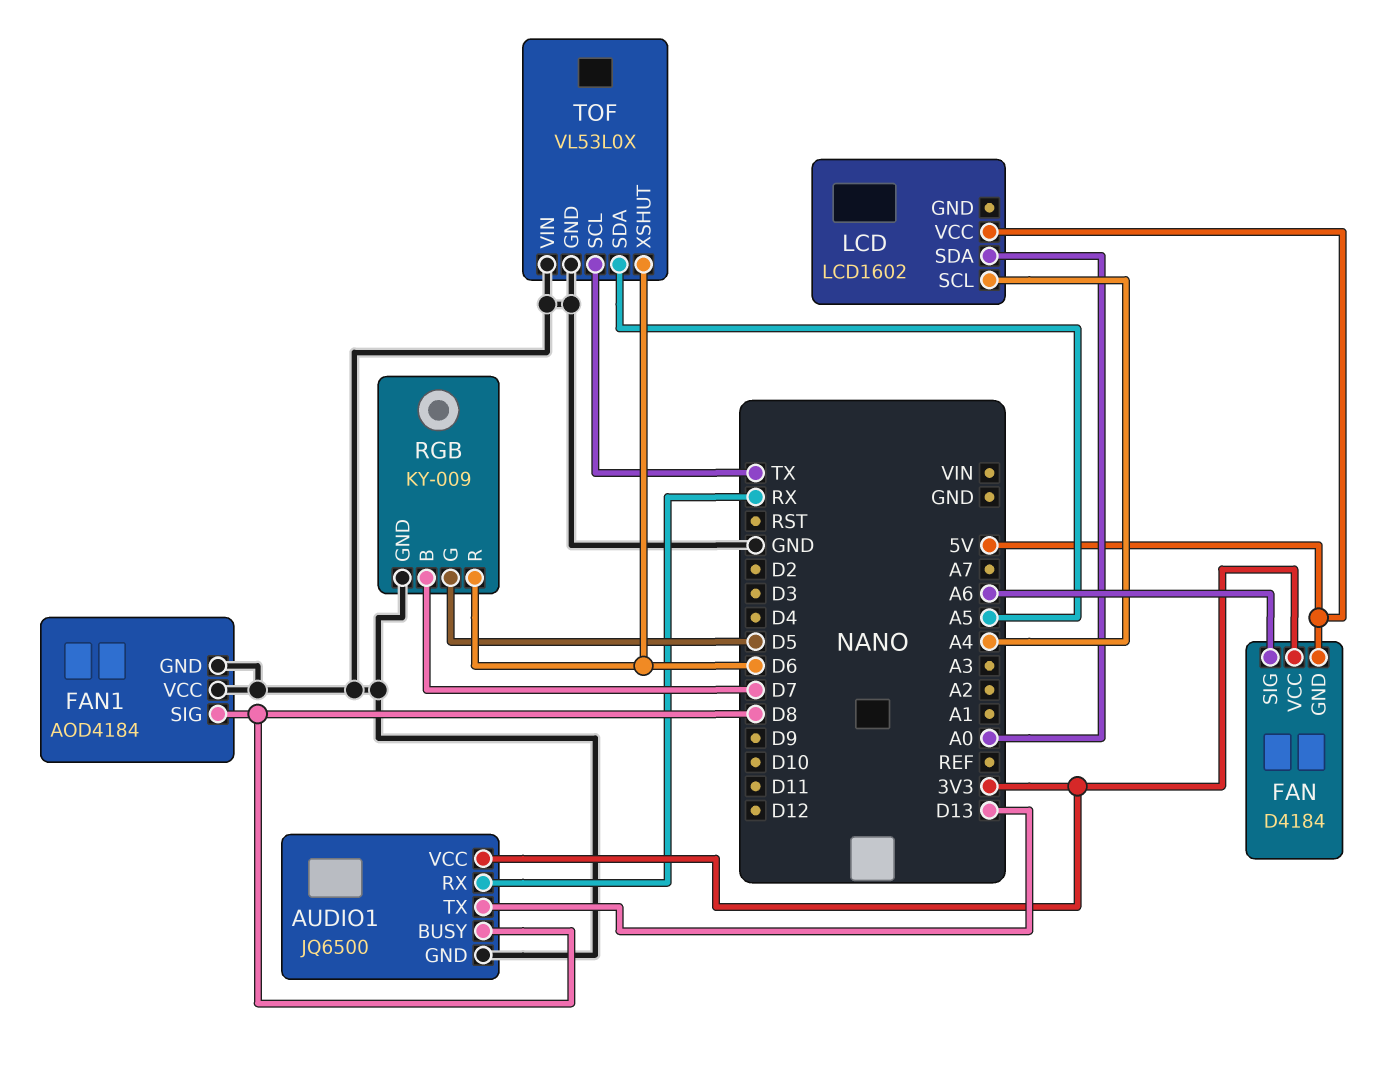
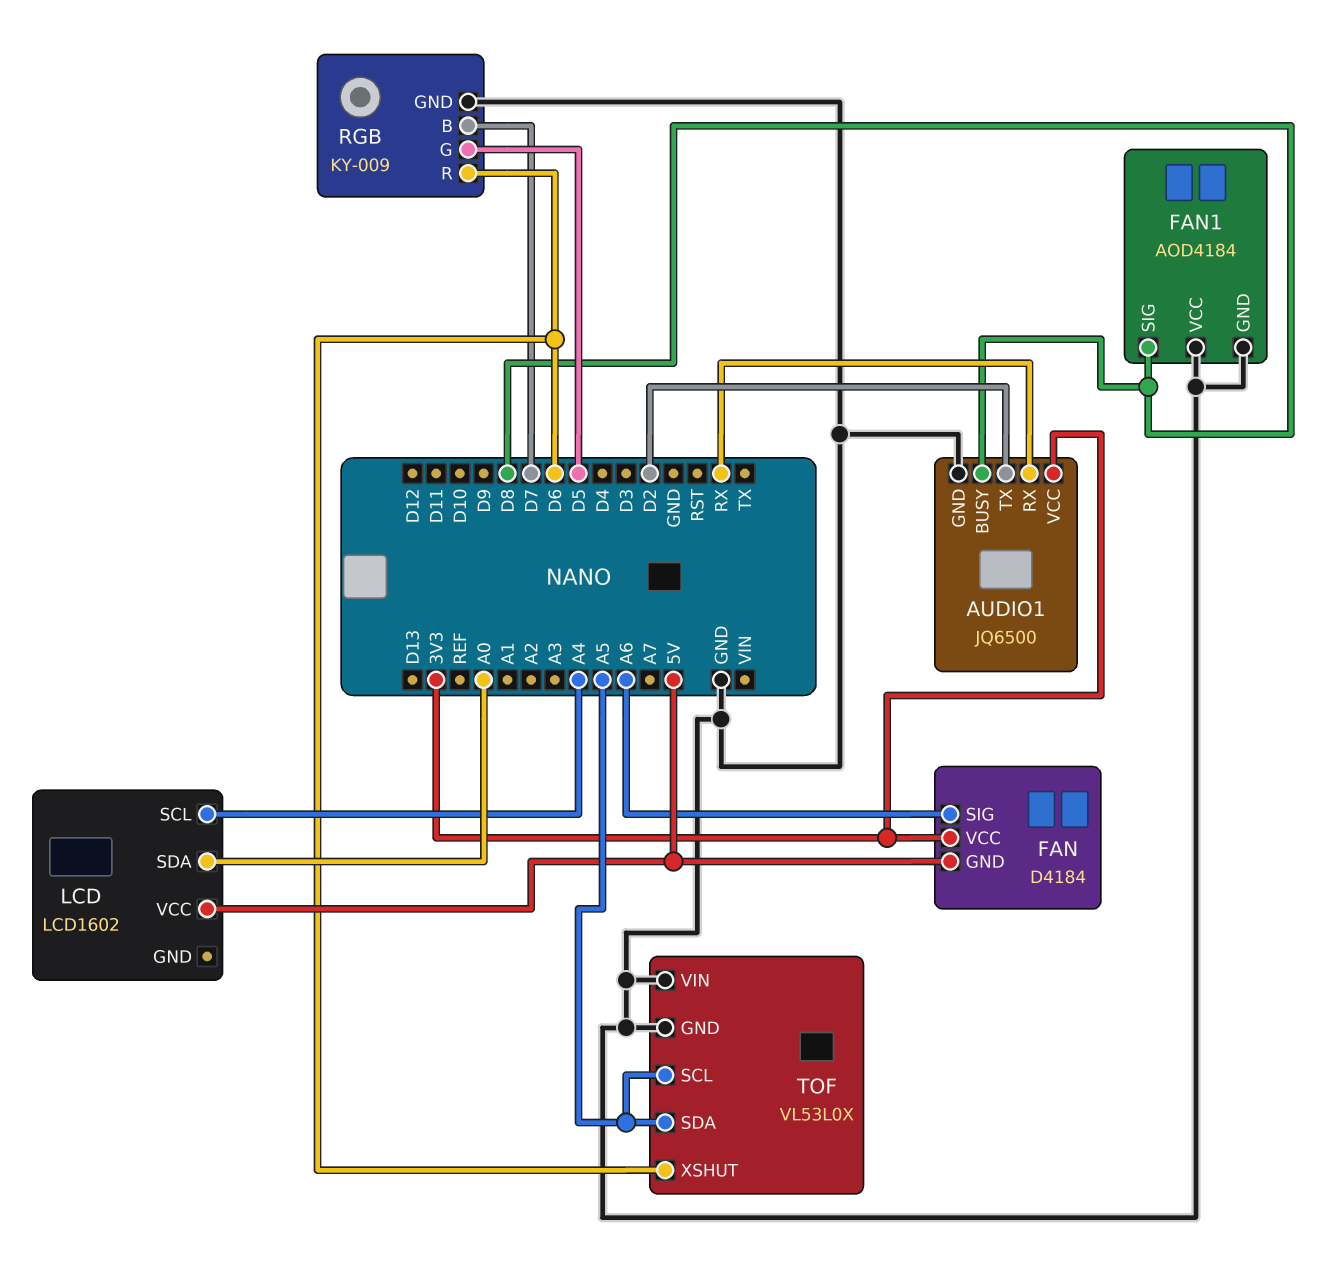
AUDIO1 pin TX: D13 -> D2
TOF pin SCL: TX -> A5

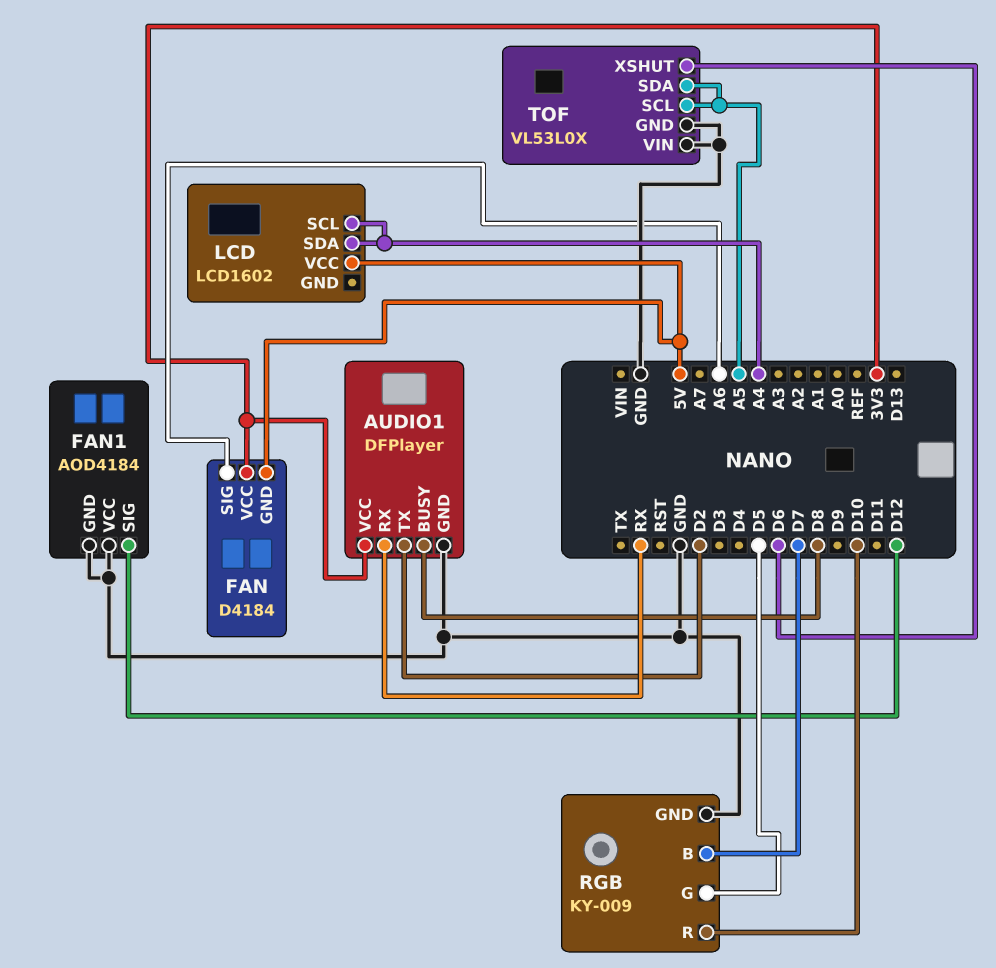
AUDIO1: JQ6500 -> DFPlayer
FAN1 pin SIG: D8 -> D12
LCD pin SDA: A0 -> A4
RGB pin R: D6 -> D10

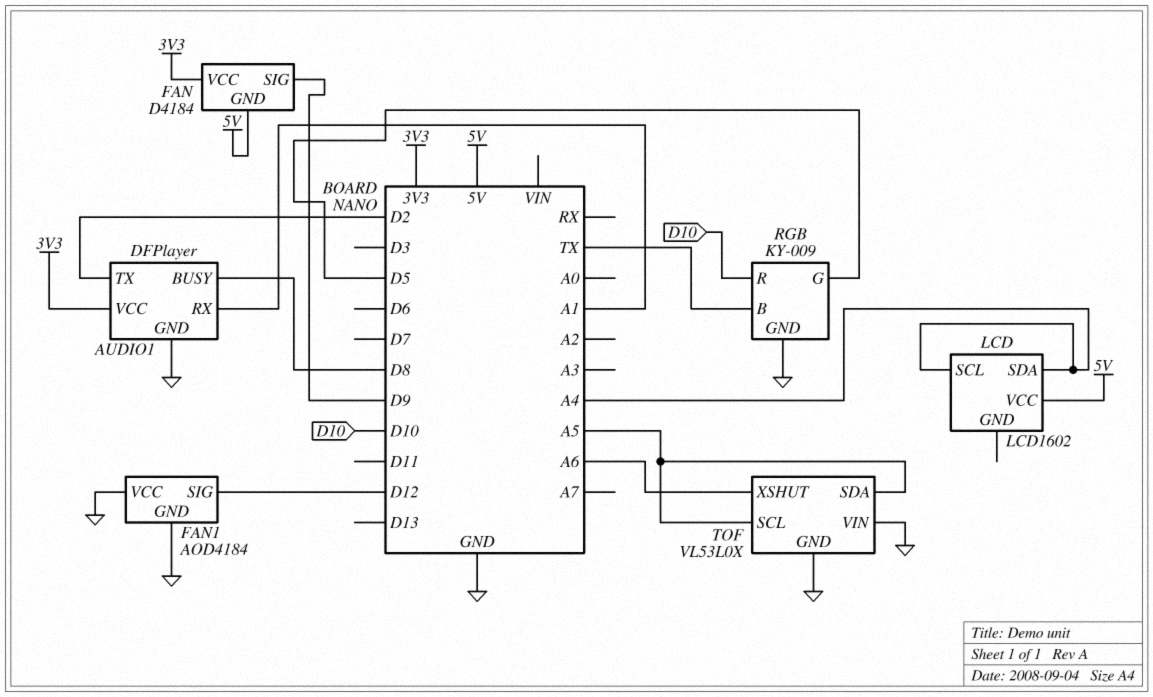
AUDIO1 pin RX: RX -> A1
FAN pin SIG: A6 -> D9
RGB pin B: D7 -> TX
TOF pin XSHUT: D6 -> A6

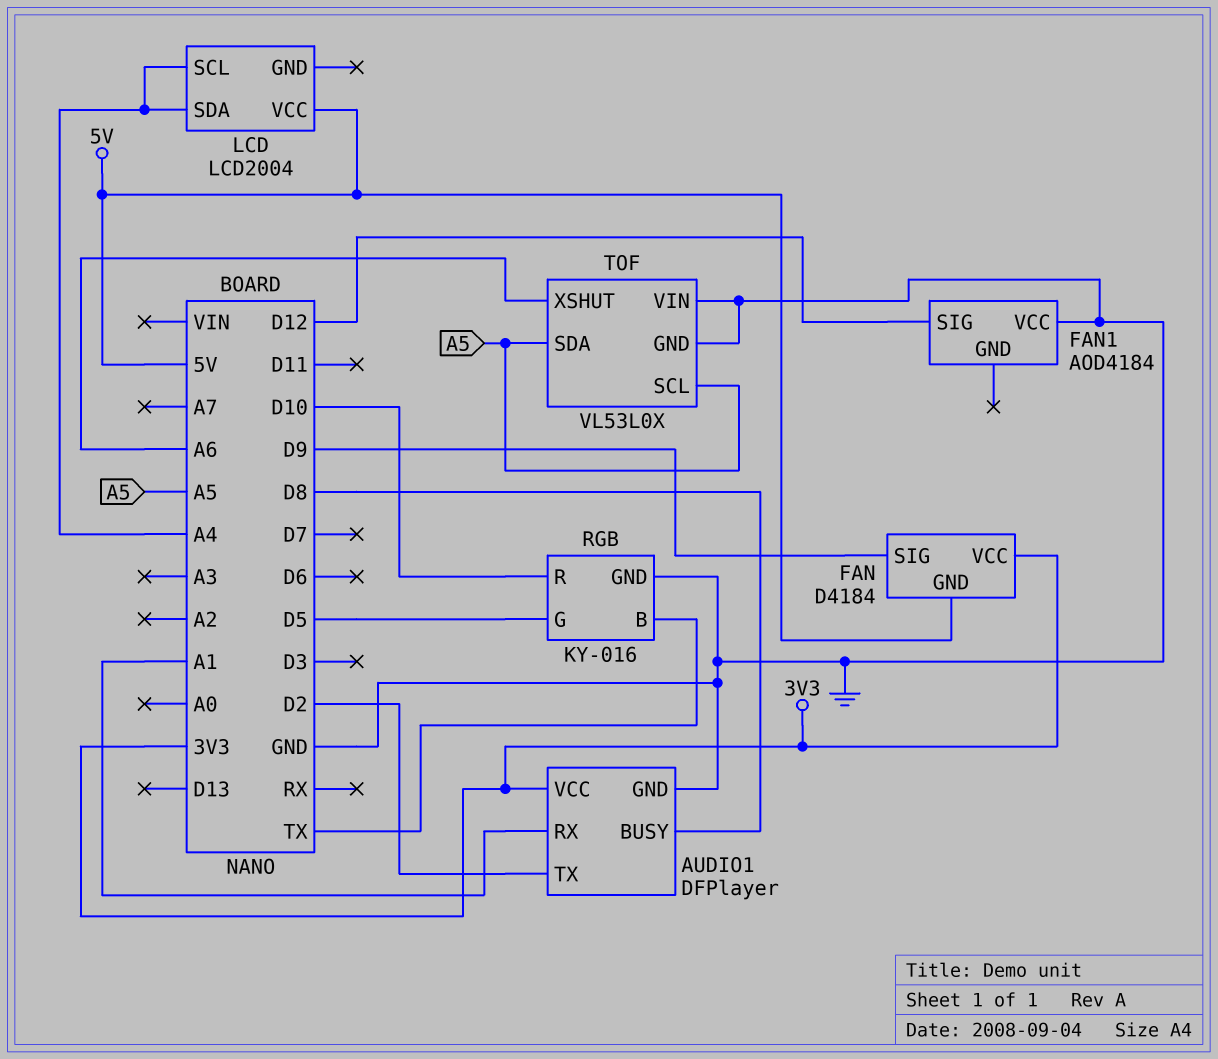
FAN1 pin GND: GND -> none
LCD: LCD1602 -> LCD2004
RGB: KY-009 -> KY-016

